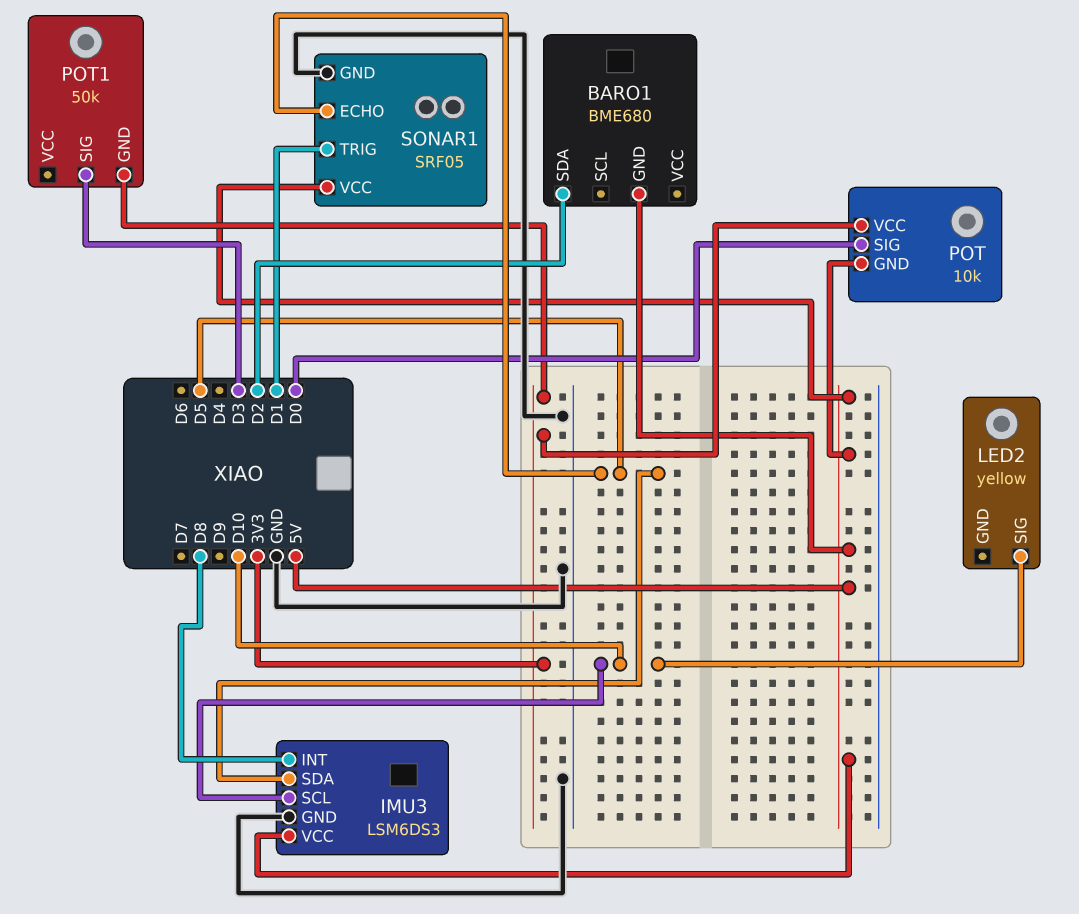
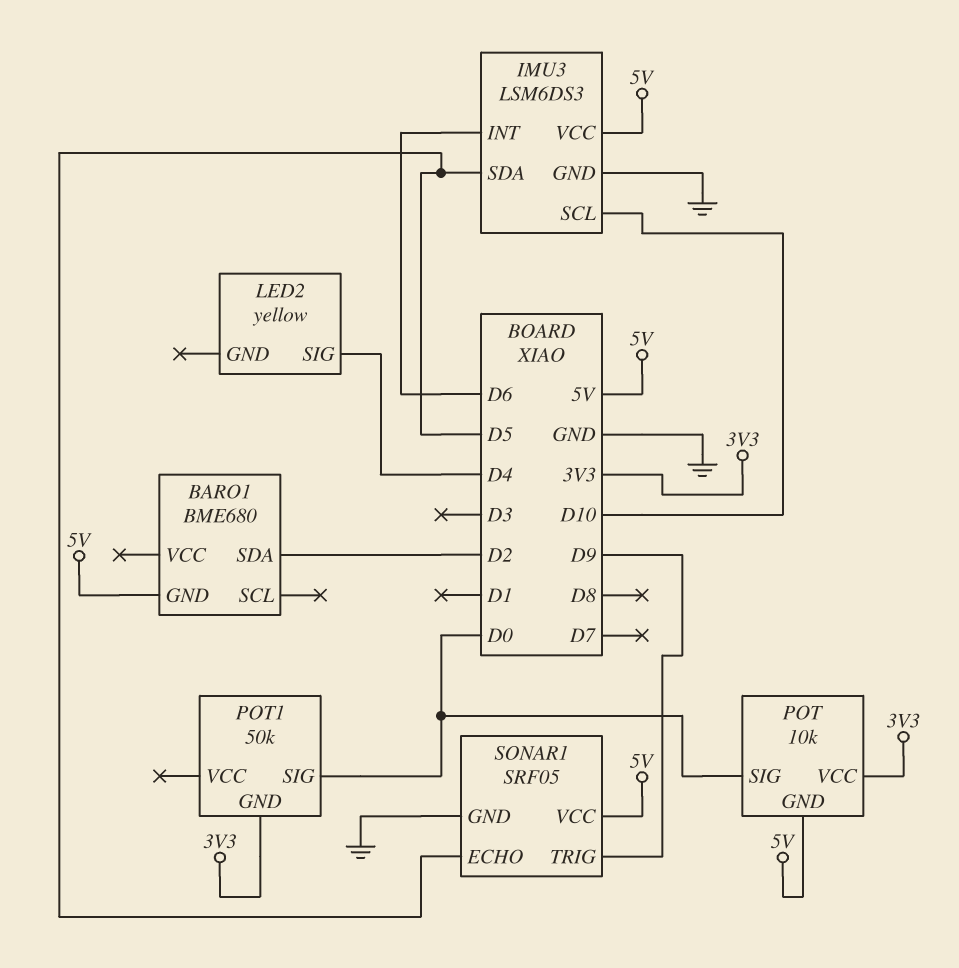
IMU3 pin INT: D8 -> D6
LED2 pin SIG: D10 -> D4
POT1 pin SIG: D3 -> D0
SONAR1 pin TRIG: D1 -> D9

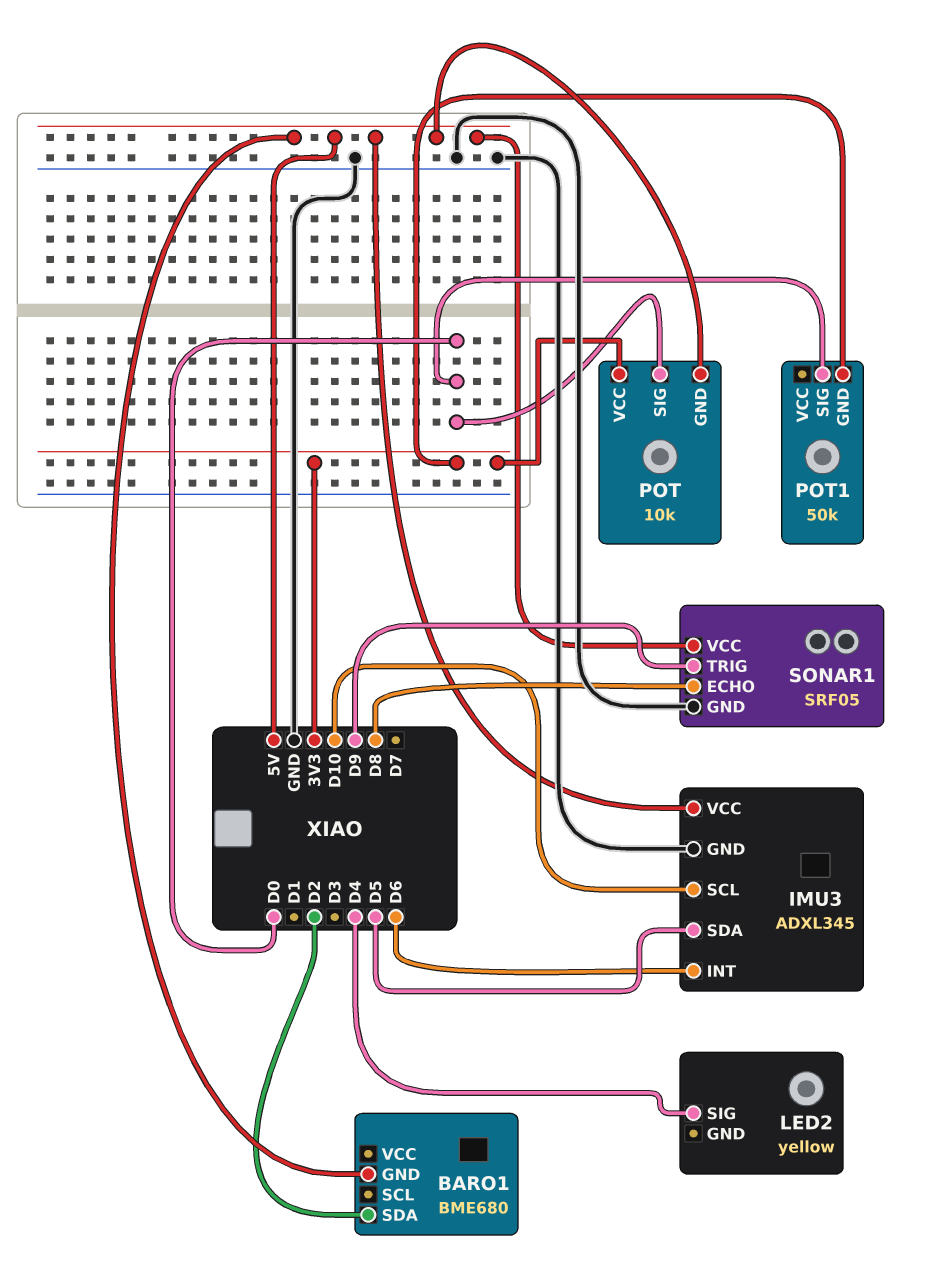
IMU3: LSM6DS3 -> ADXL345
SONAR1 pin ECHO: D5 -> D8

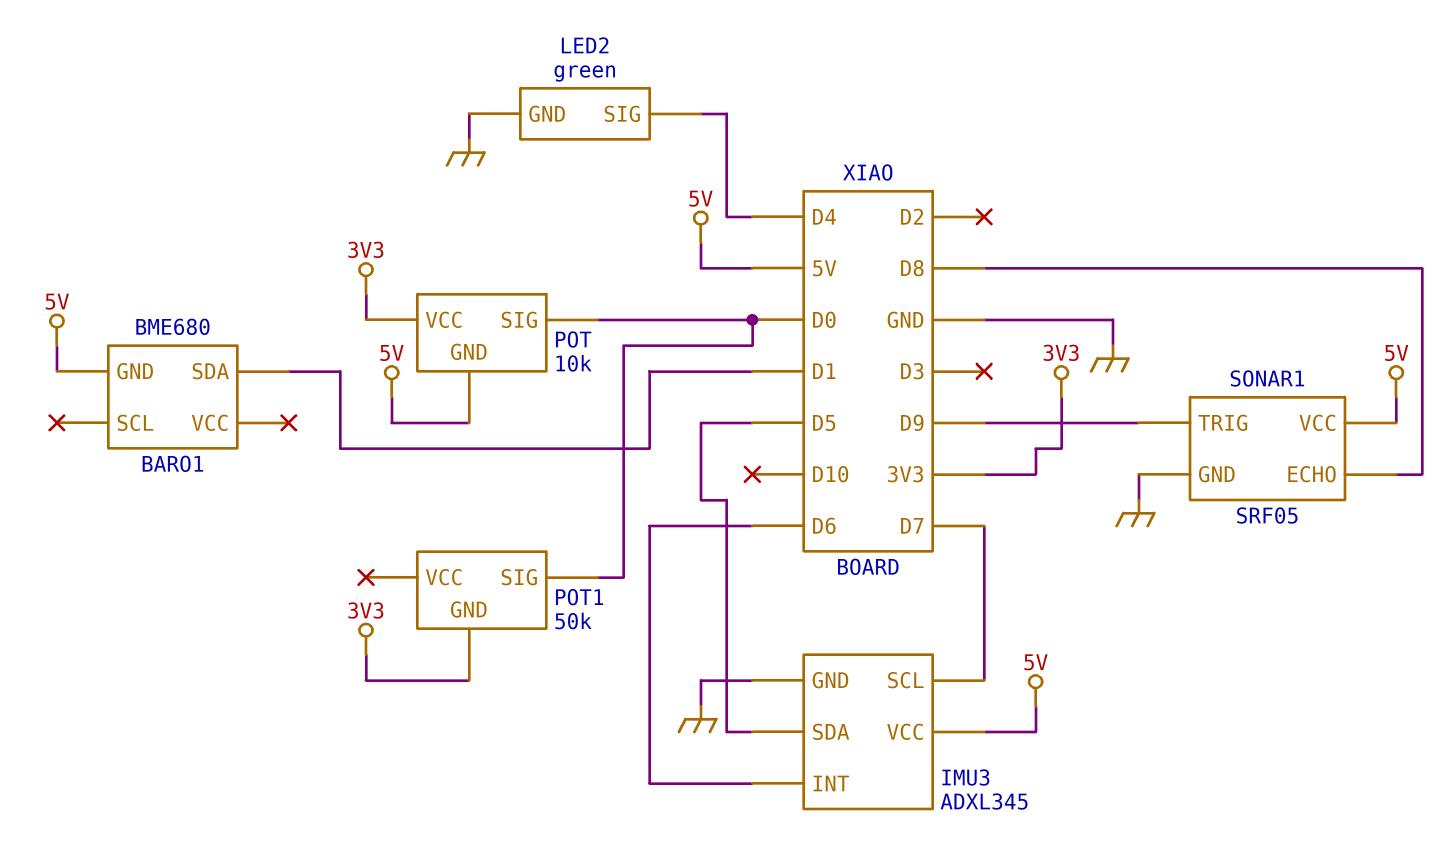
BARO1 pin SDA: D2 -> D1
IMU3 pin SCL: D10 -> D7
LED2: yellow -> green
LED2 pin GND: none -> GND

